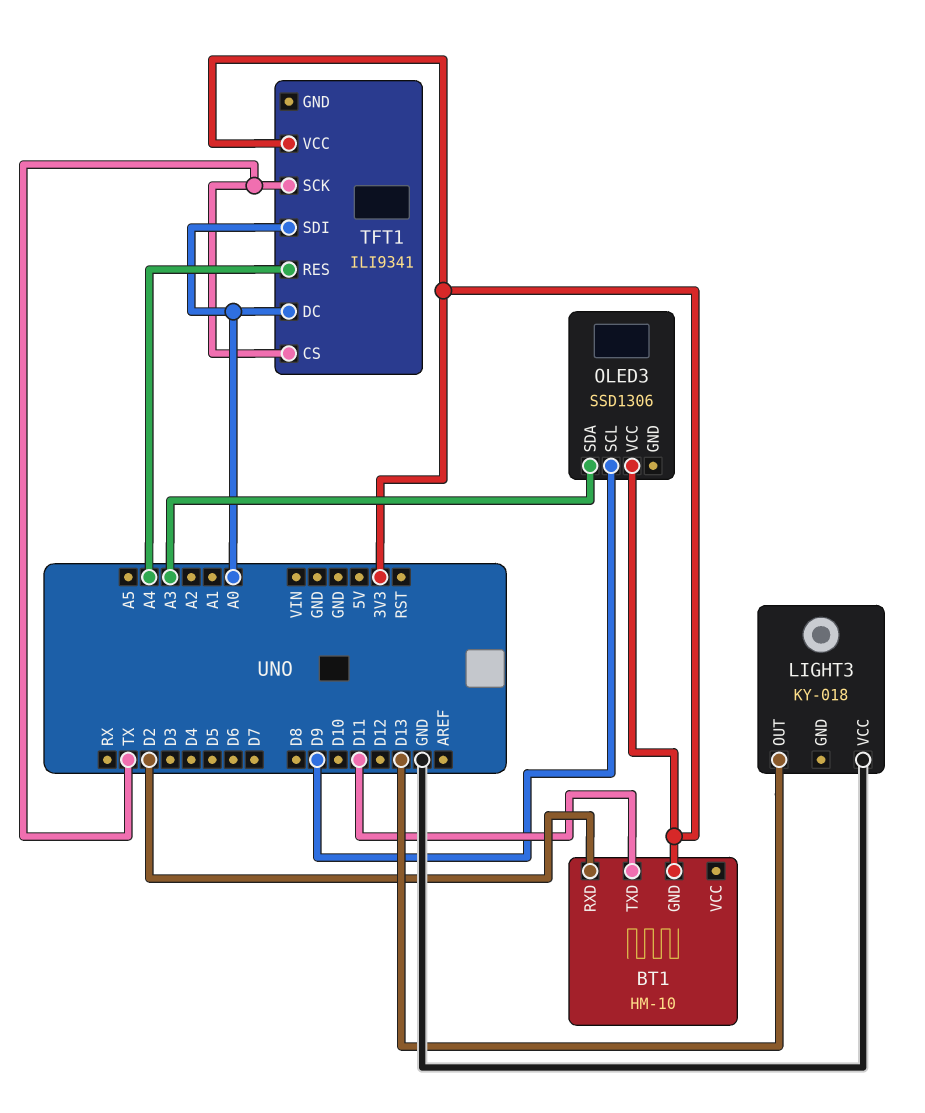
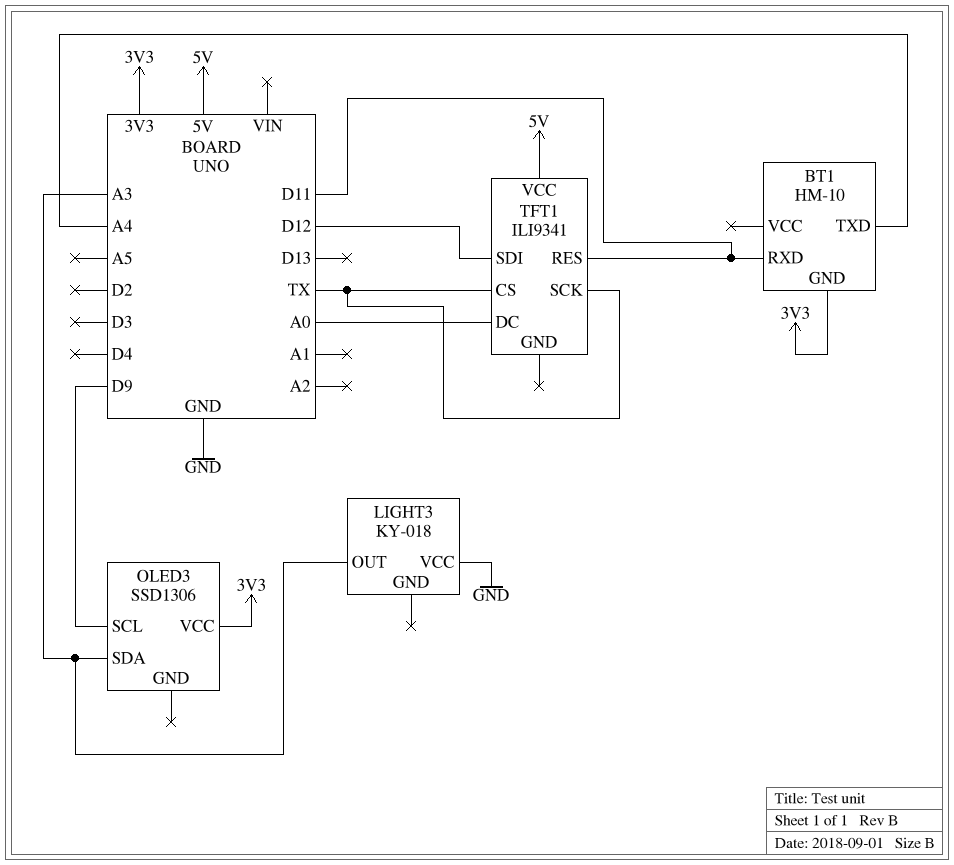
BT1 pin RXD: D2 -> D11
BT1 pin TXD: D11 -> A4
LIGHT3 pin OUT: D13 -> A3
TFT1 pin RES: A4 -> D11
TFT1 pin SDI: A0 -> D12
TFT1 pin VCC: 3V3 -> 5V

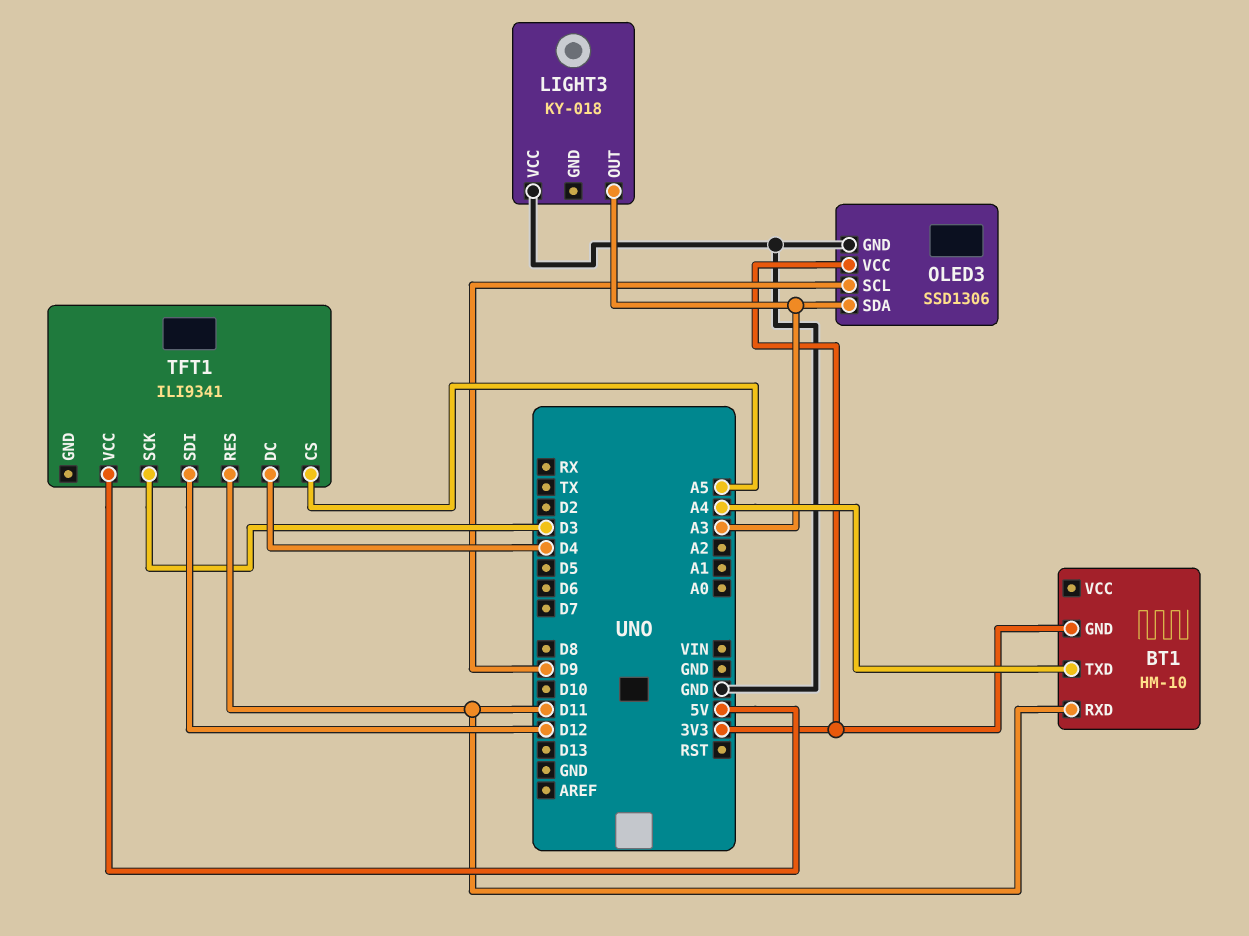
OLED3 pin GND: none -> GND
TFT1 pin CS: TX -> A5
TFT1 pin DC: A0 -> D4
TFT1 pin SCK: TX -> D3

